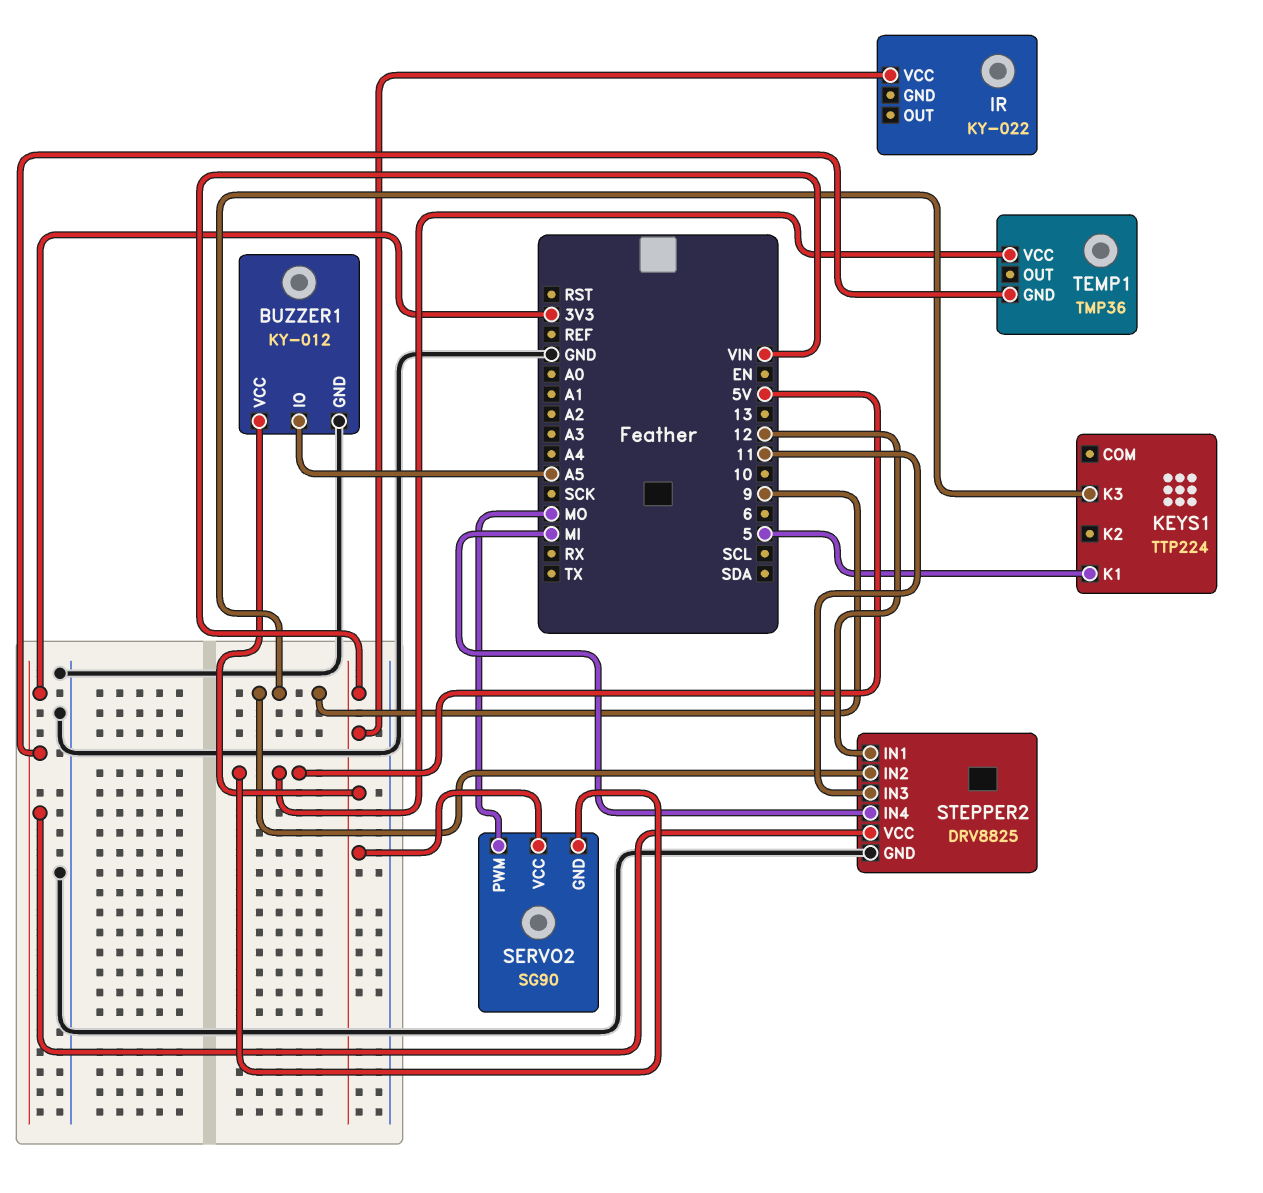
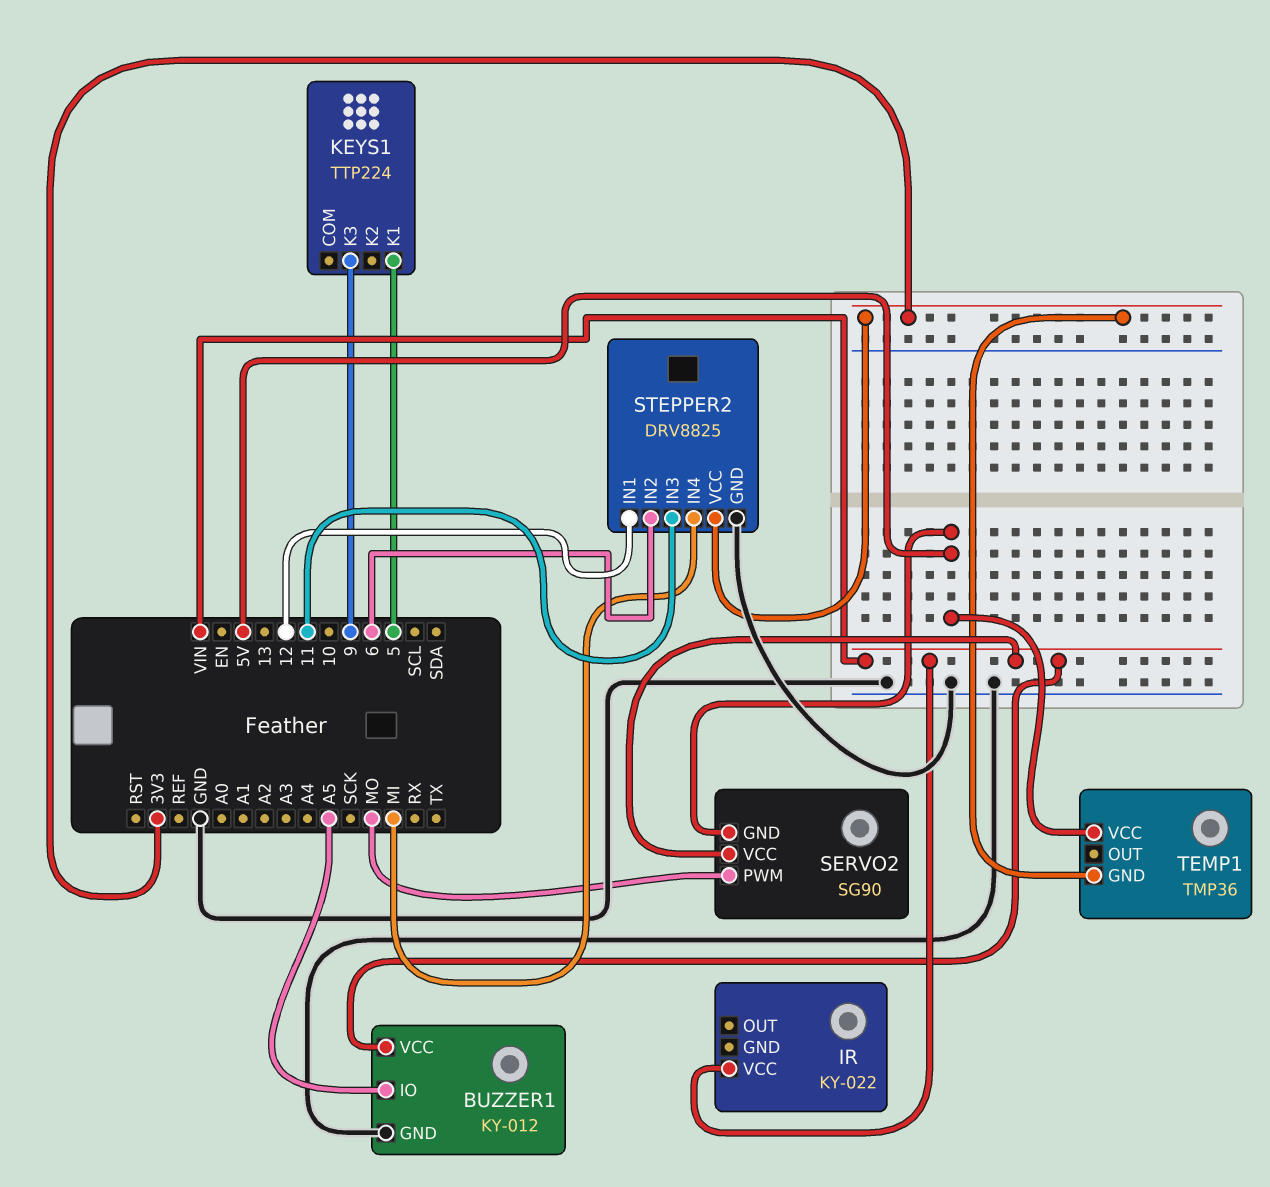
STEPPER2 pin IN2: 9 -> 6

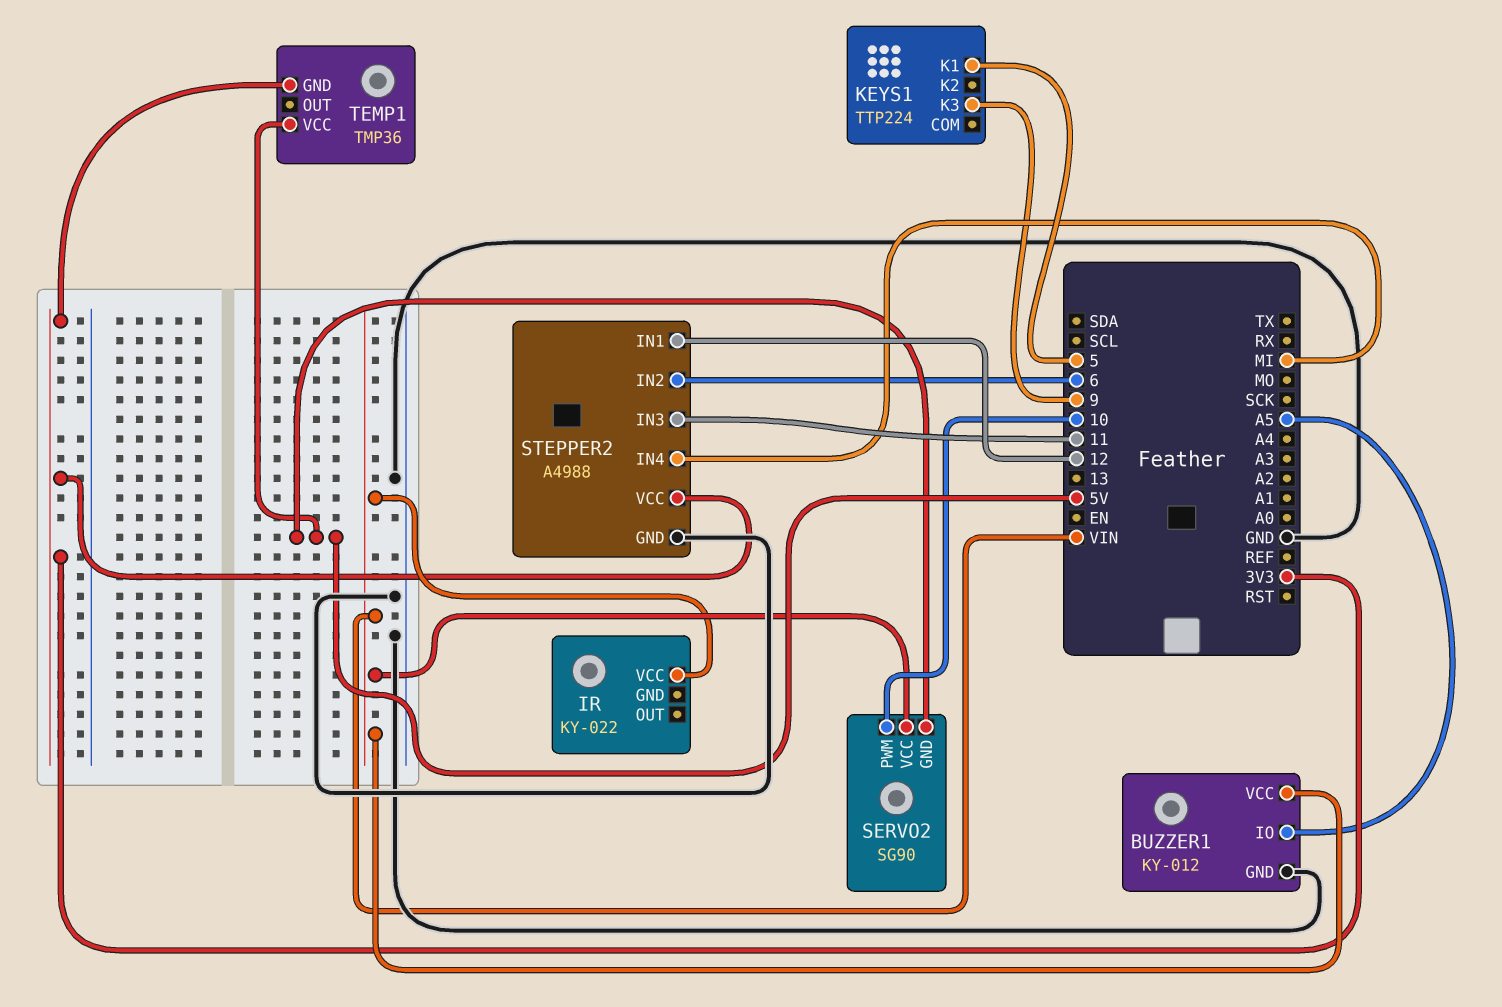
SERVO2 pin PWM: MO -> 10
STEPPER2: DRV8825 -> A4988

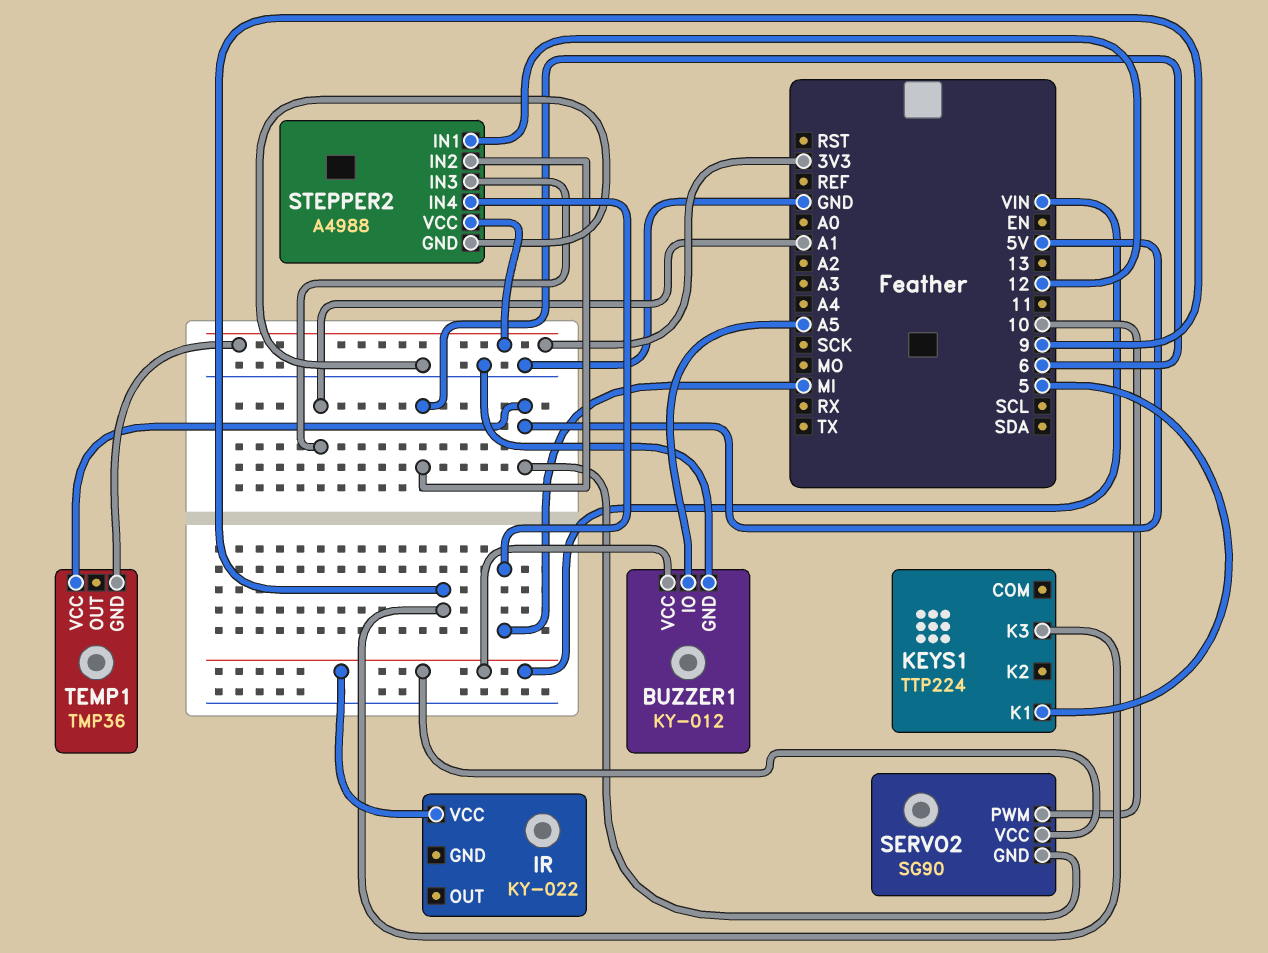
STEPPER2 pin IN3: 11 -> A1

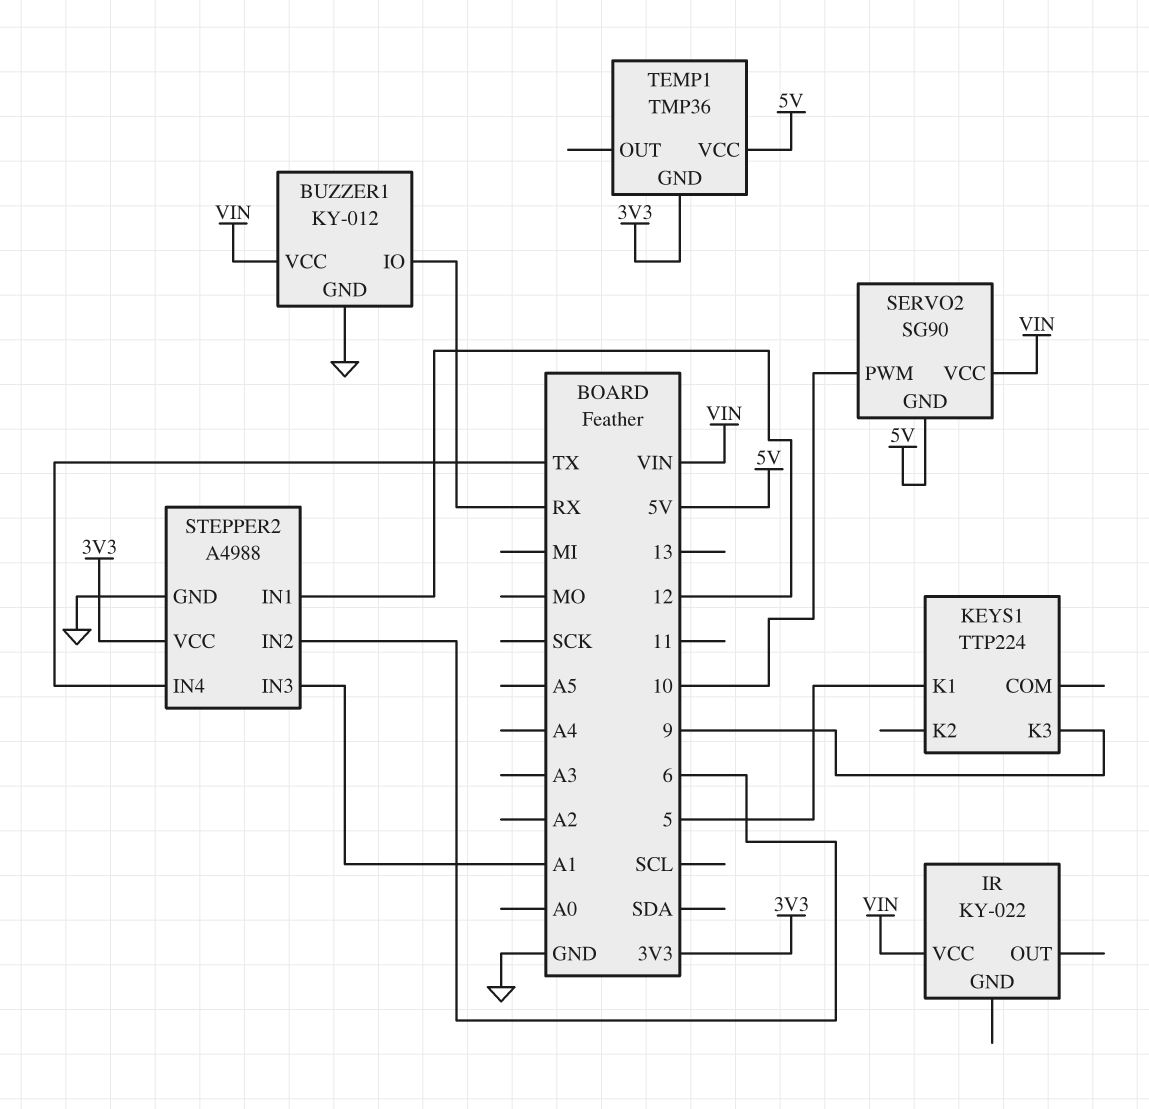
BUZZER1 pin IO: A5 -> RX
STEPPER2 pin IN4: MI -> TX

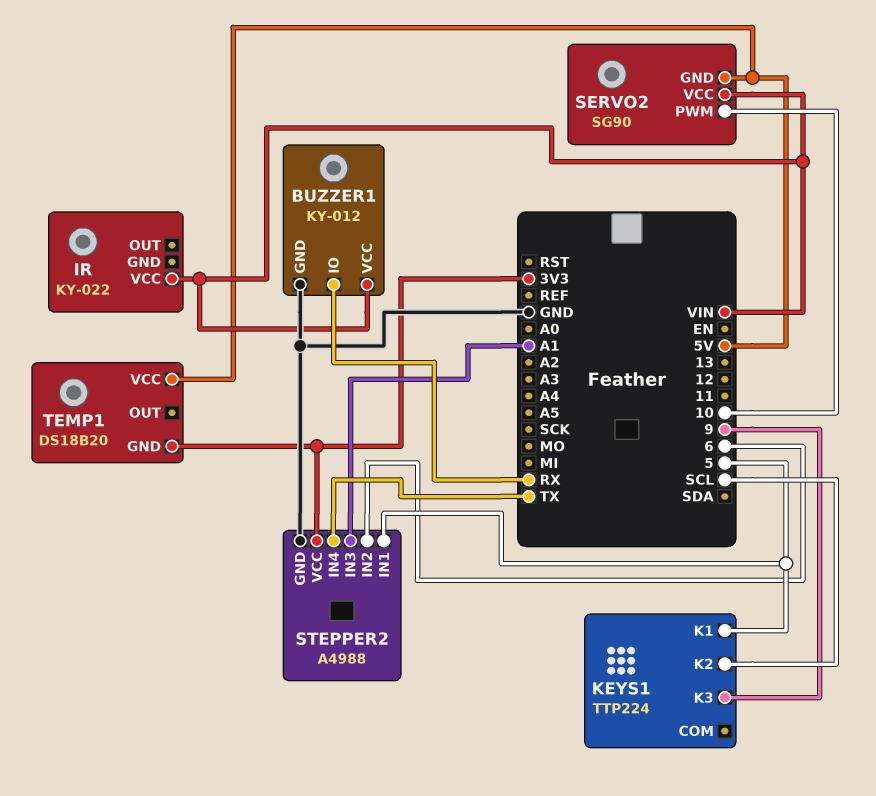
KEYS1 pin K2: none -> SCL
STEPPER2 pin IN1: 12 -> 5
TEMP1: TMP36 -> DS18B20

